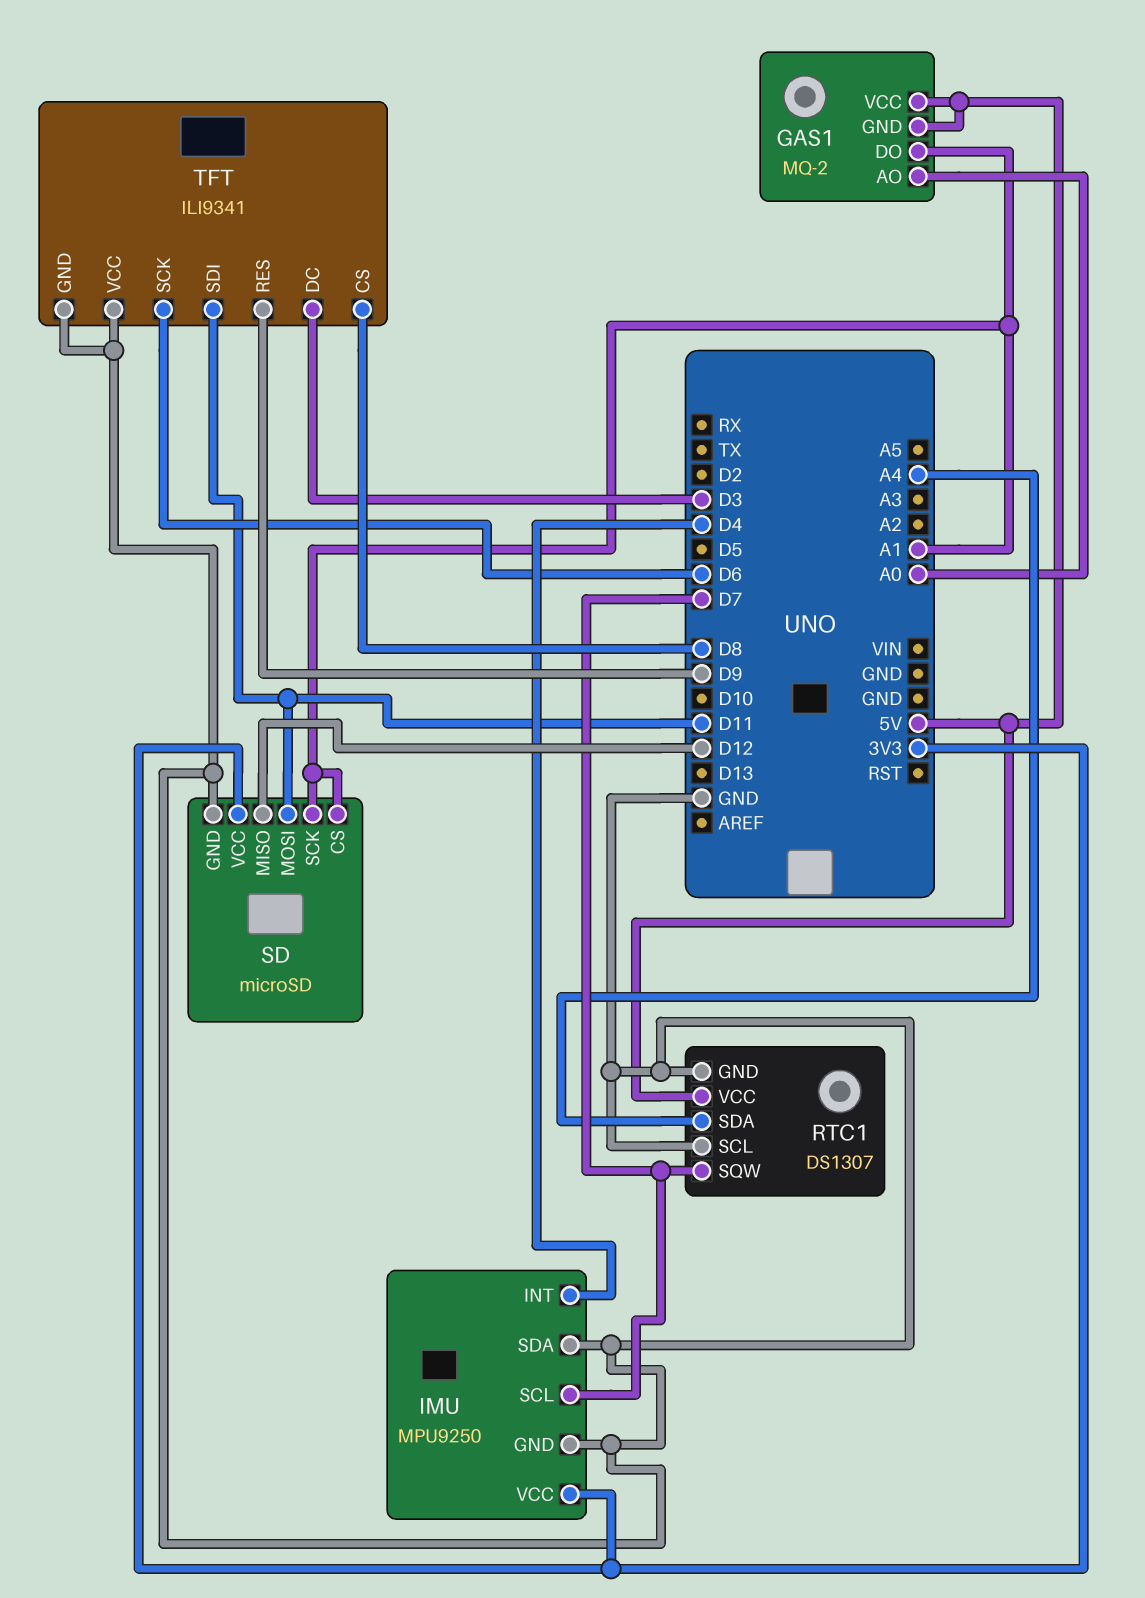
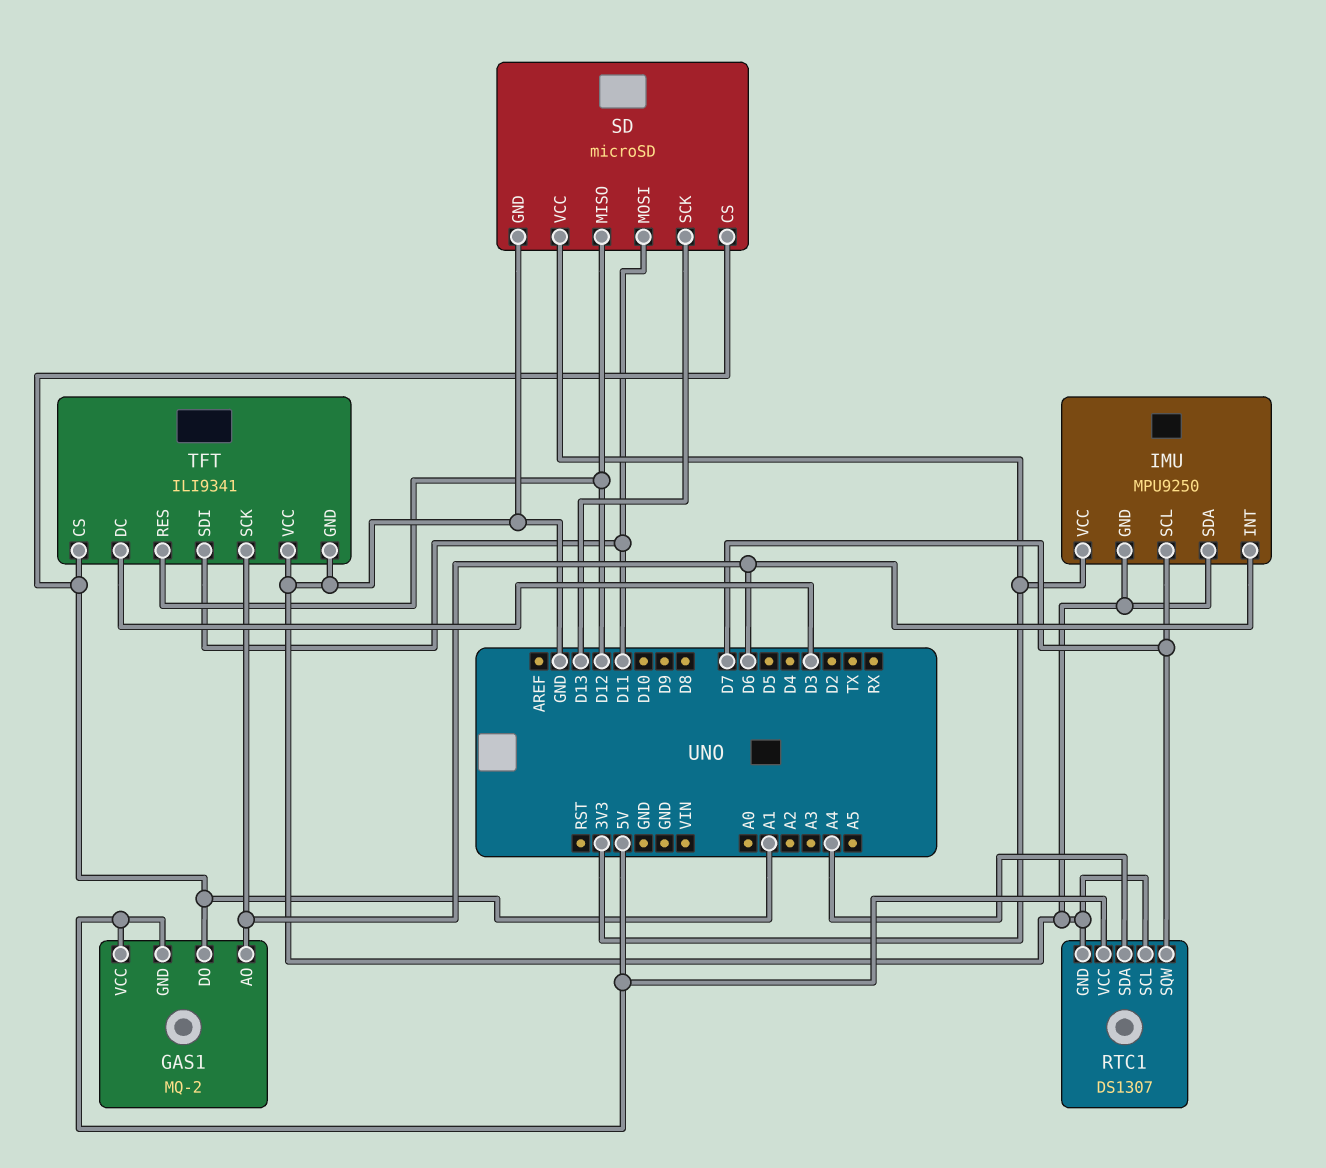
GAS1 pin AO: A0 -> D6
IMU pin INT: D4 -> D6
SD pin SCK: A1 -> D13
TFT pin CS: D8 -> A1
TFT pin RES: D9 -> D12

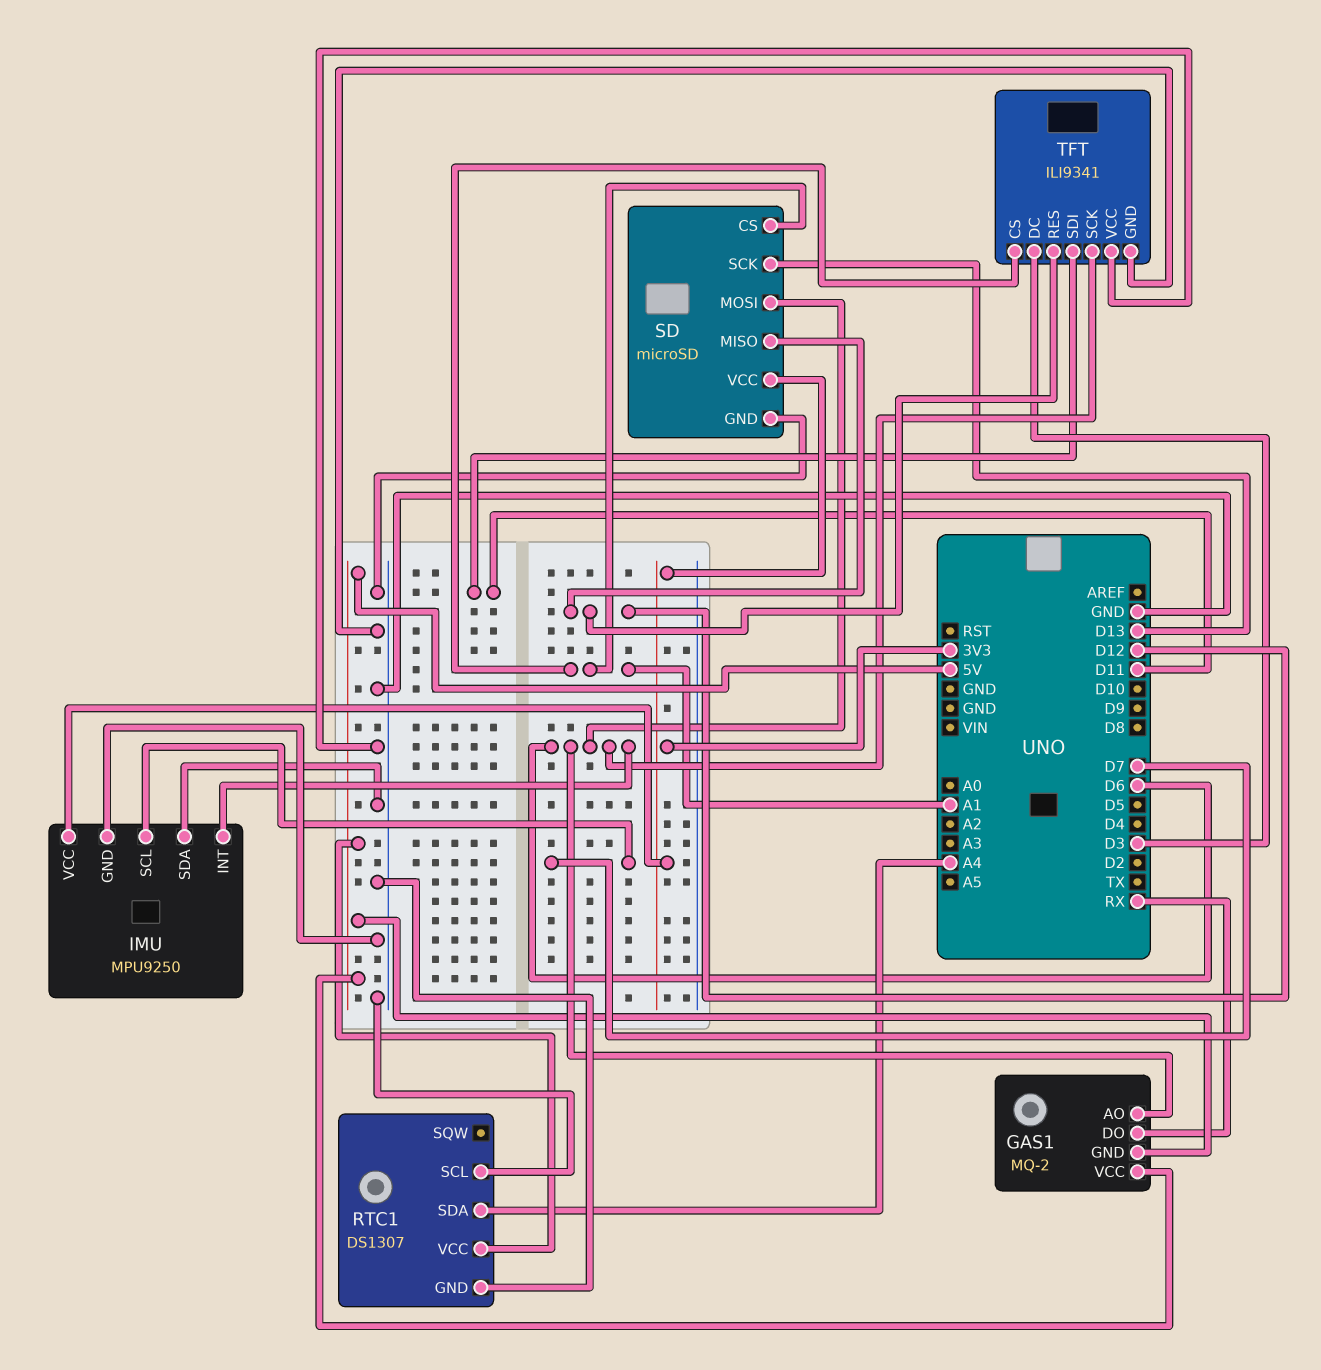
GAS1 pin DO: A1 -> RX
RTC1 pin SQW: D7 -> none
SD pin MOSI: D11 -> D6

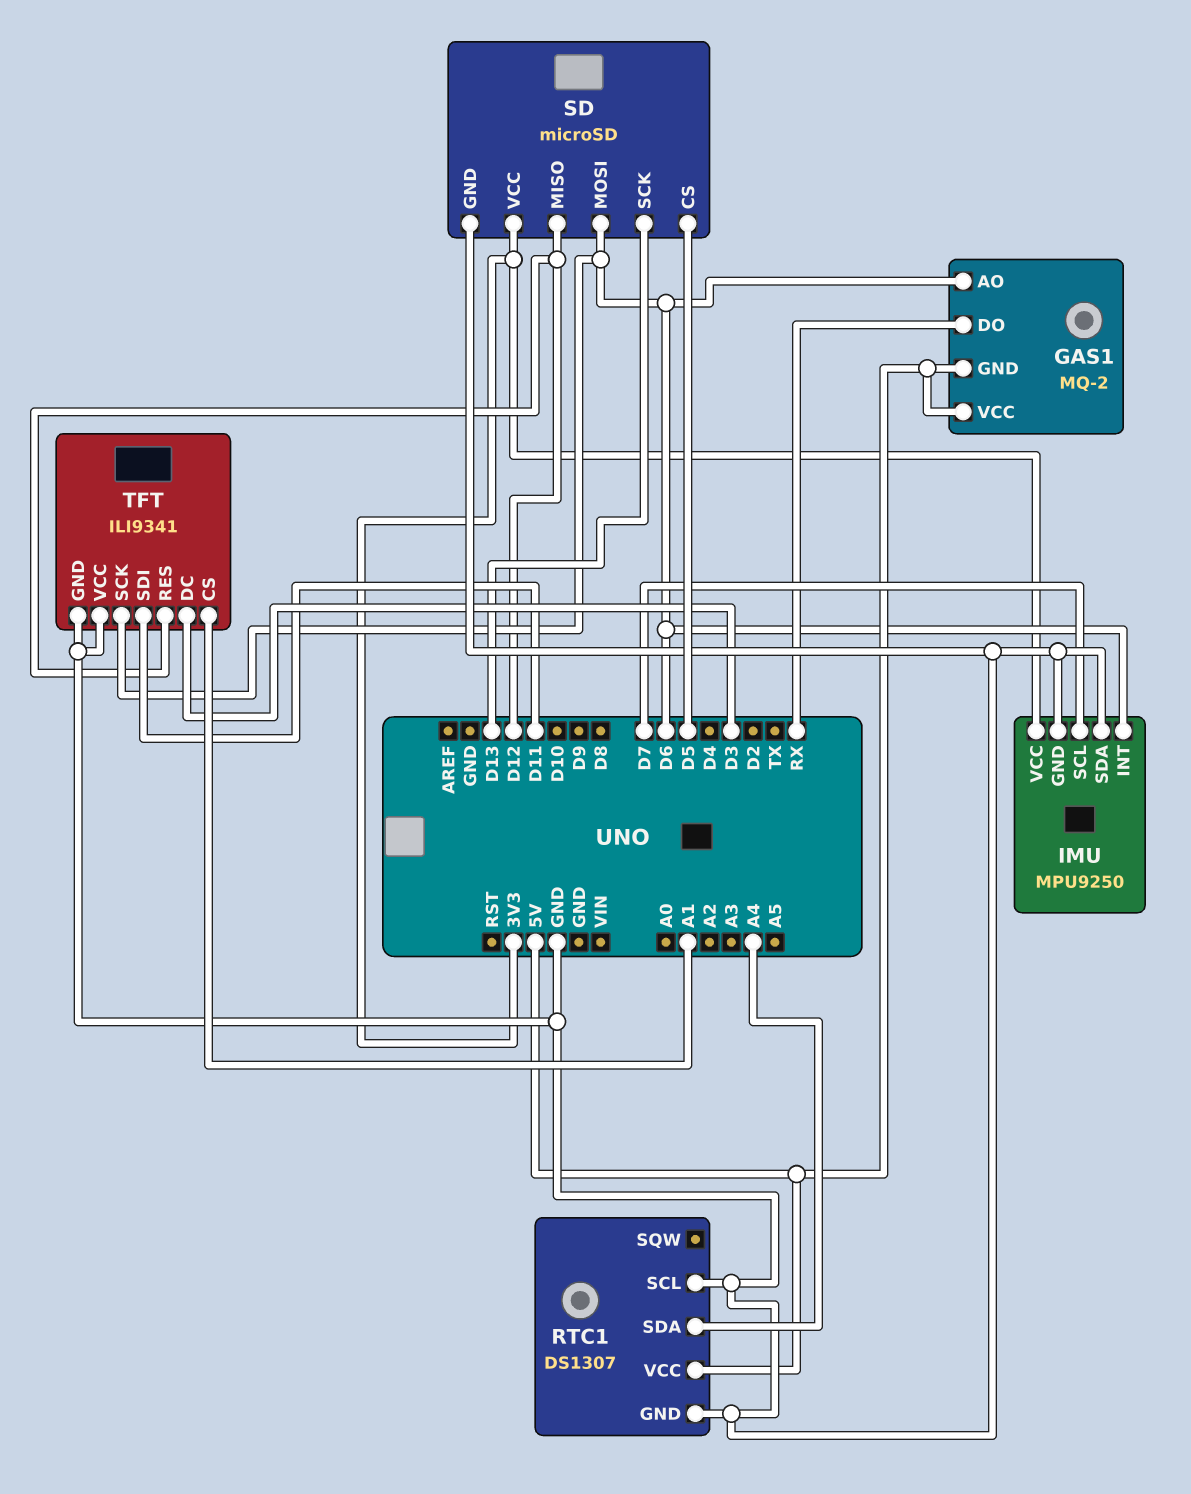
SD pin CS: A1 -> D5

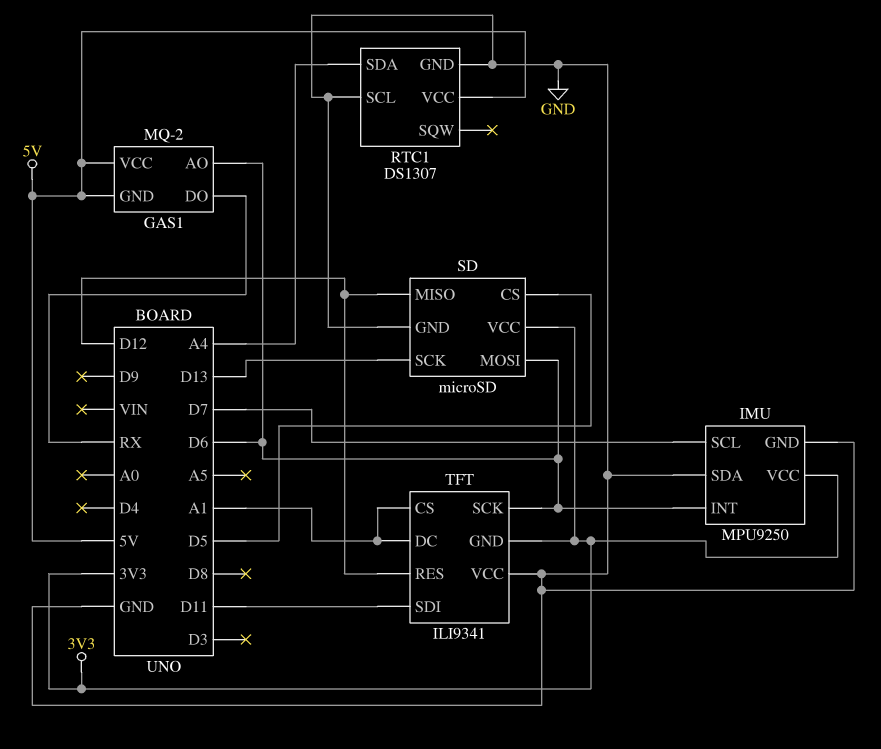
TFT pin DC: D3 -> A1
TFT pin GND: GND -> 3V3

